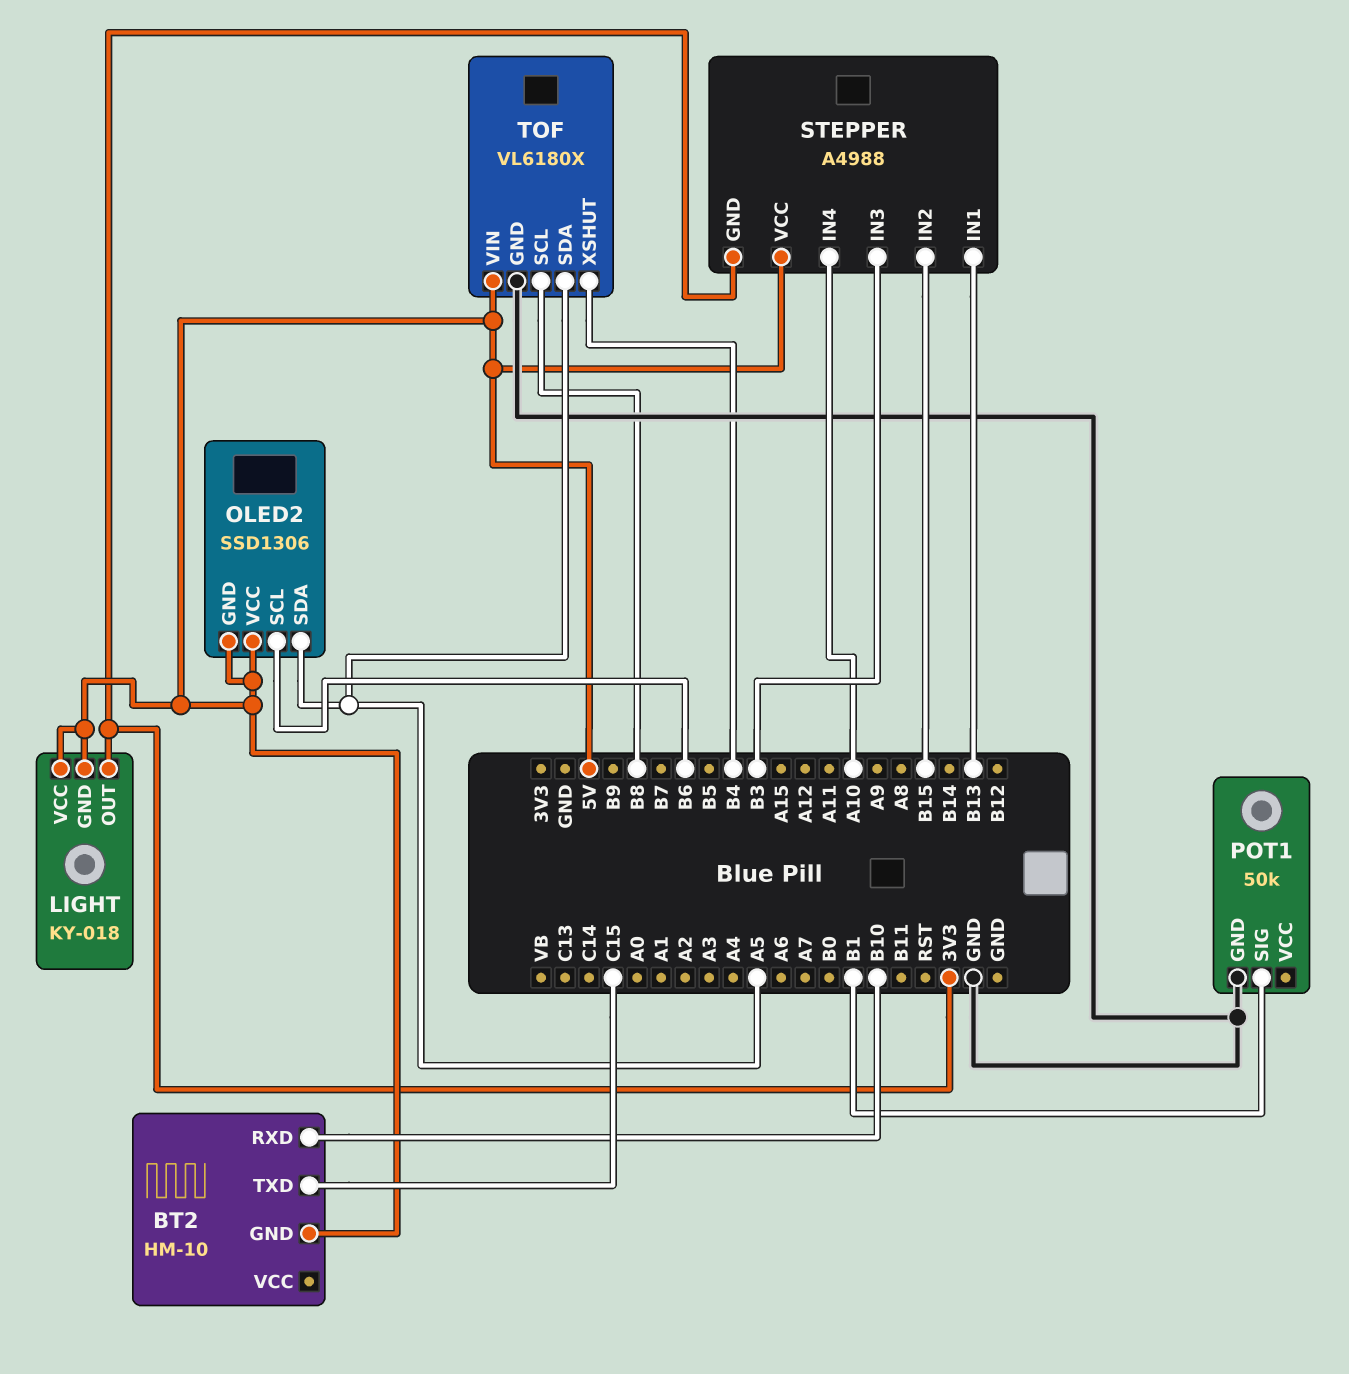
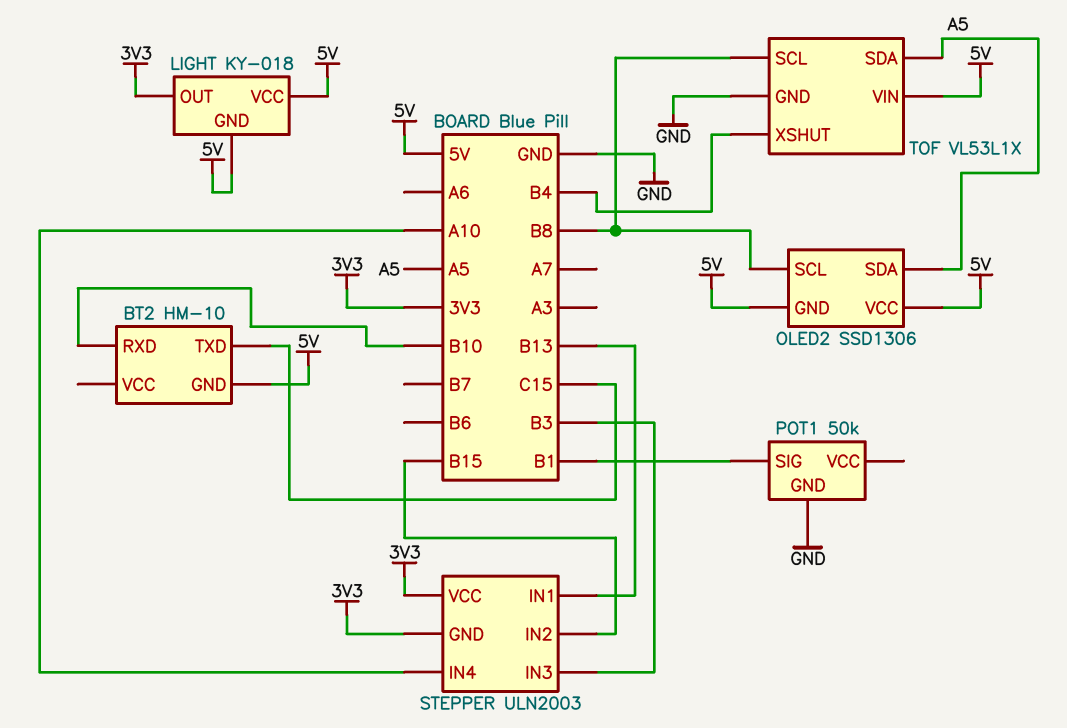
OLED2 pin SCL: B6 -> B8
STEPPER: A4988 -> ULN2003
STEPPER pin VCC: 5V -> 3V3
TOF: VL6180X -> VL53L1X

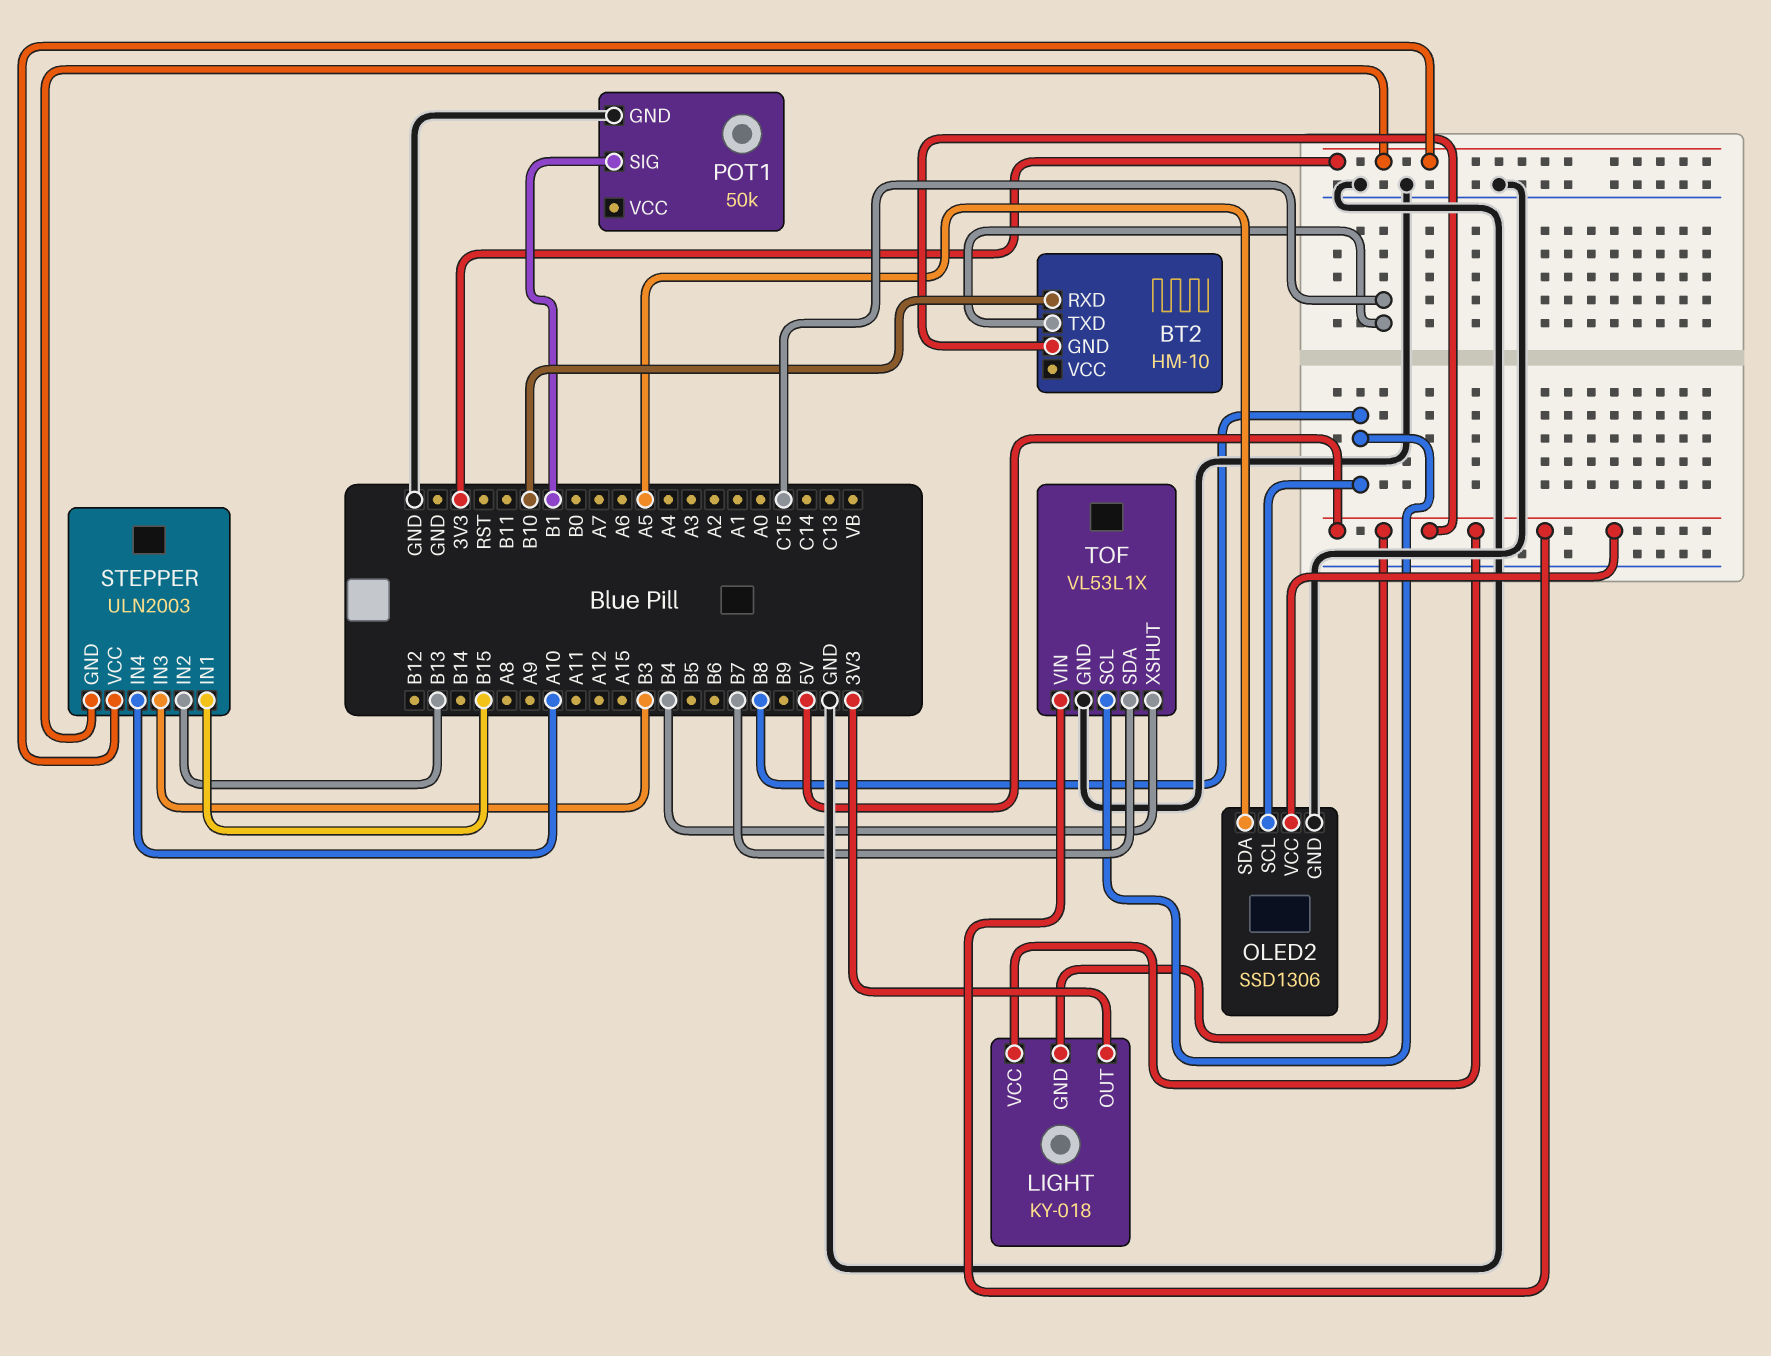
OLED2 pin GND: 5V -> GND
STEPPER pin IN1: B13 -> B15
STEPPER pin IN2: B15 -> B13
TOF pin SDA: A5 -> B7

